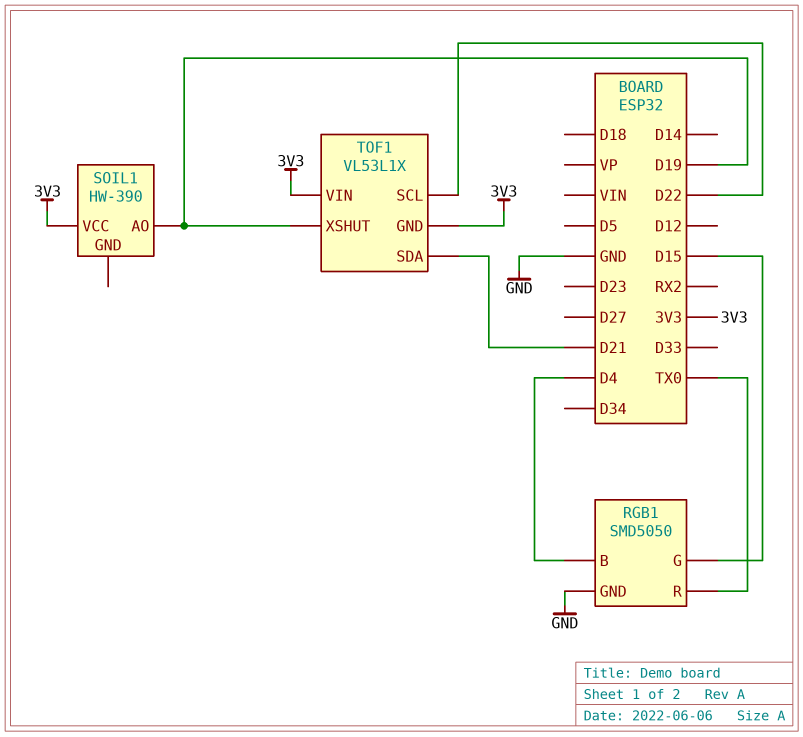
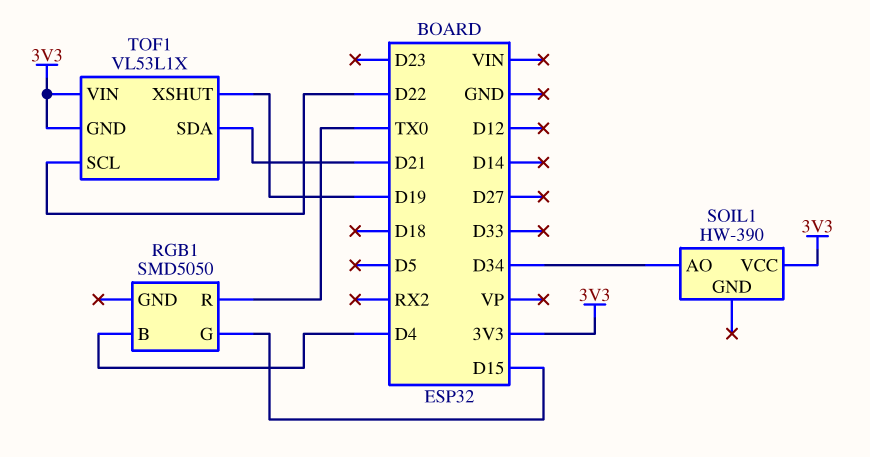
RGB1 pin GND: GND -> none
SOIL1 pin AO: D19 -> D34

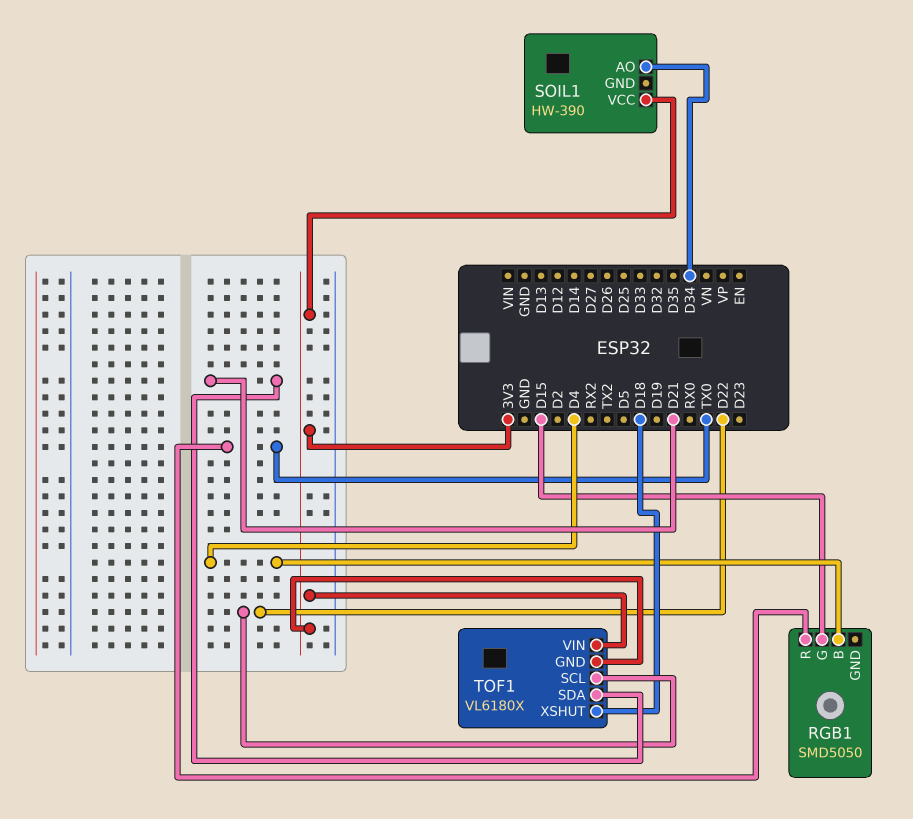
TOF1: VL53L1X -> VL6180X
TOF1 pin XSHUT: D19 -> D18

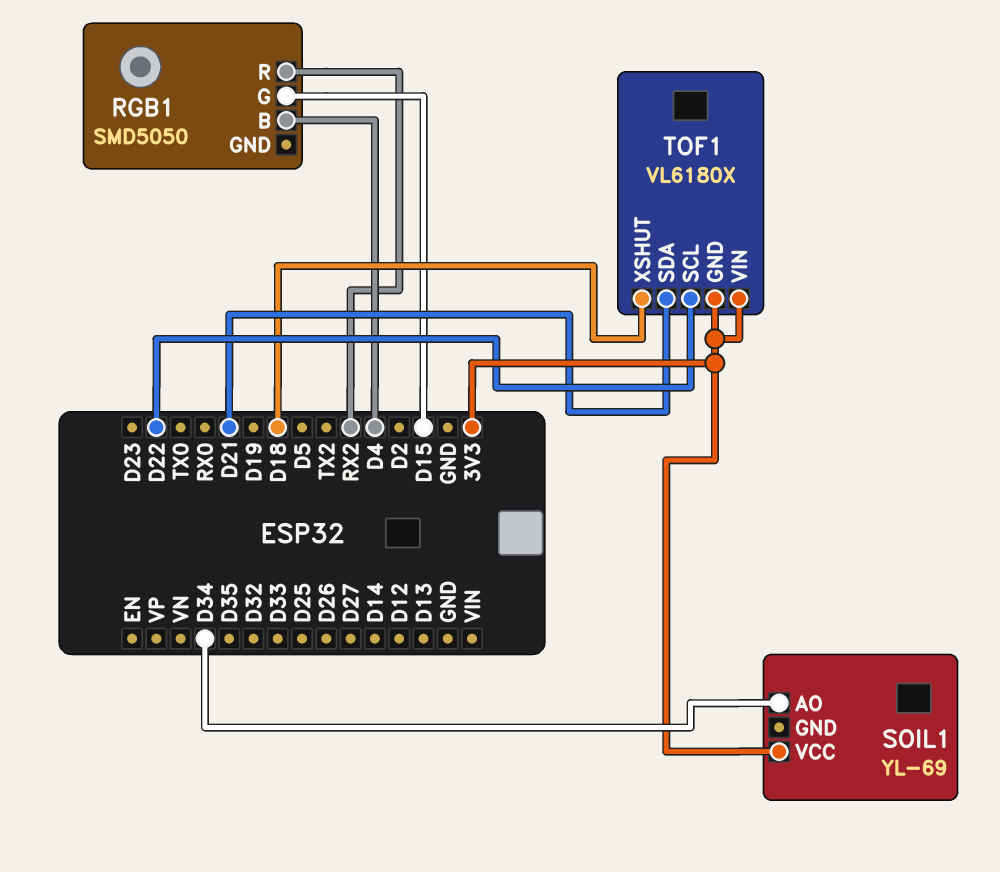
RGB1 pin R: TX0 -> RX2
SOIL1: HW-390 -> YL-69

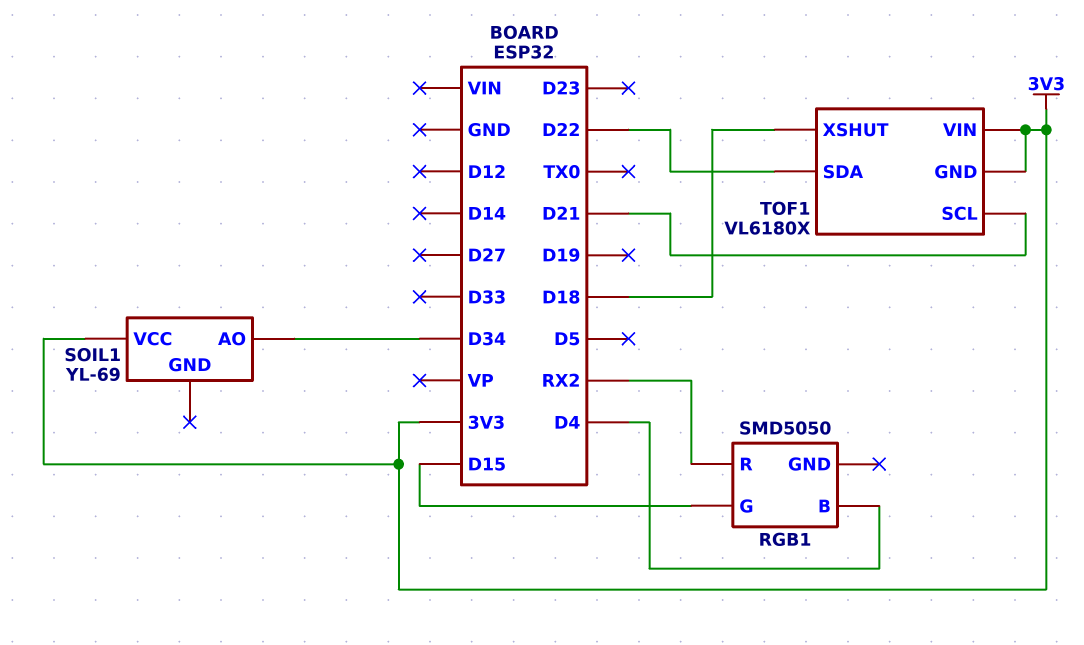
TOF1 pin SCL: D22 -> D21
TOF1 pin SDA: D21 -> D22

